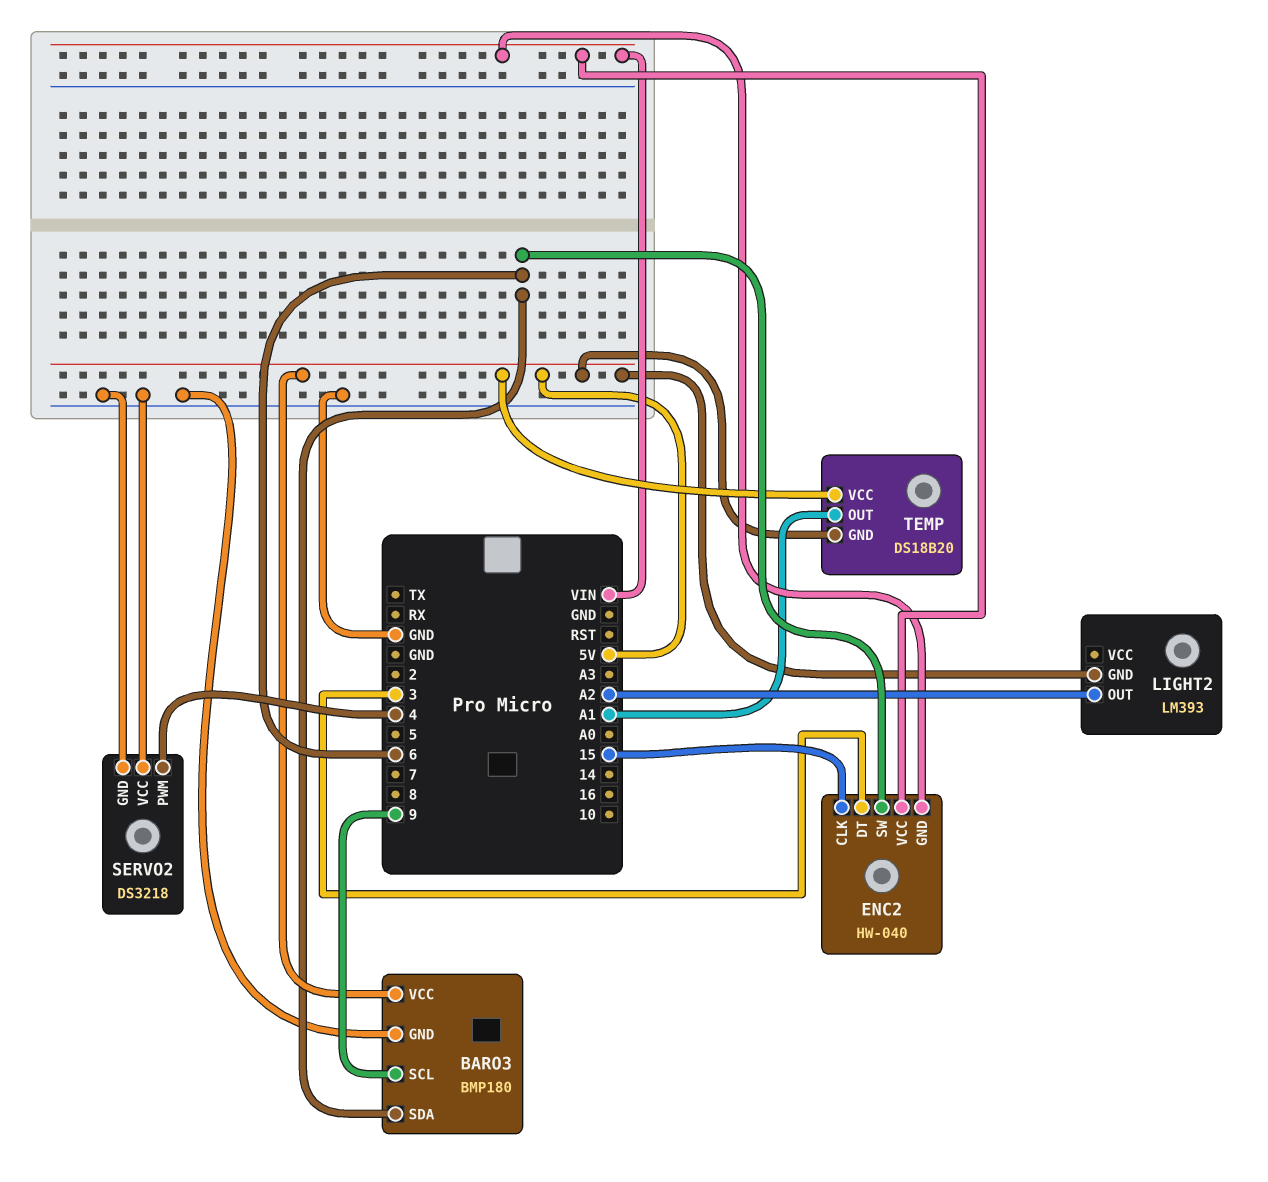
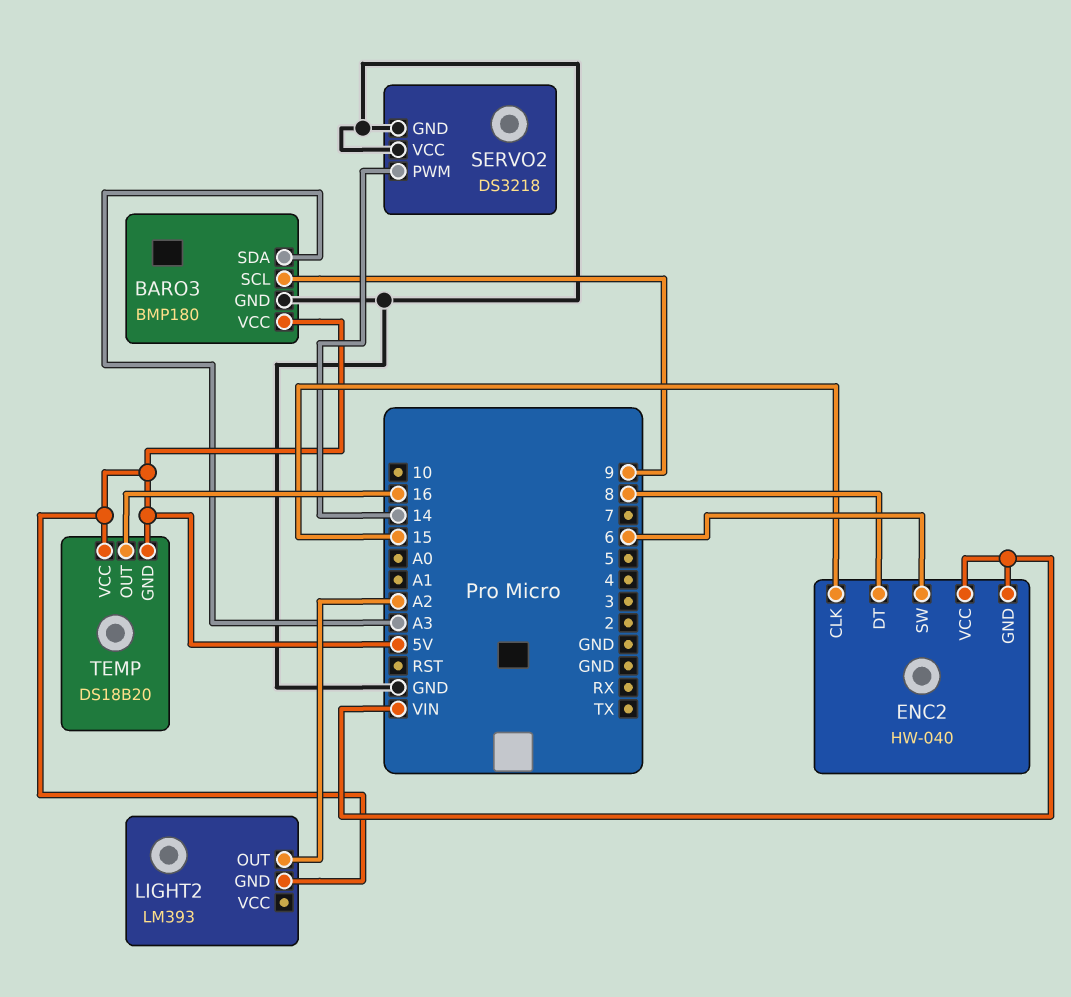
BARO3 pin SDA: 6 -> A3
ENC2 pin DT: 3 -> 8
SERVO2 pin PWM: 4 -> 14
TEMP pin OUT: A1 -> 16

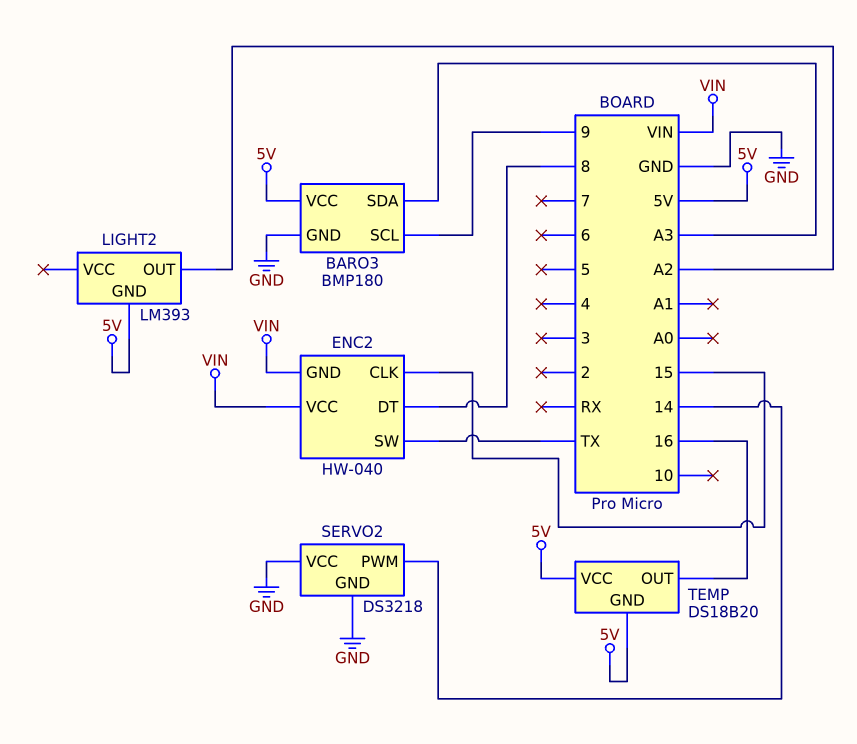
ENC2 pin SW: 6 -> TX

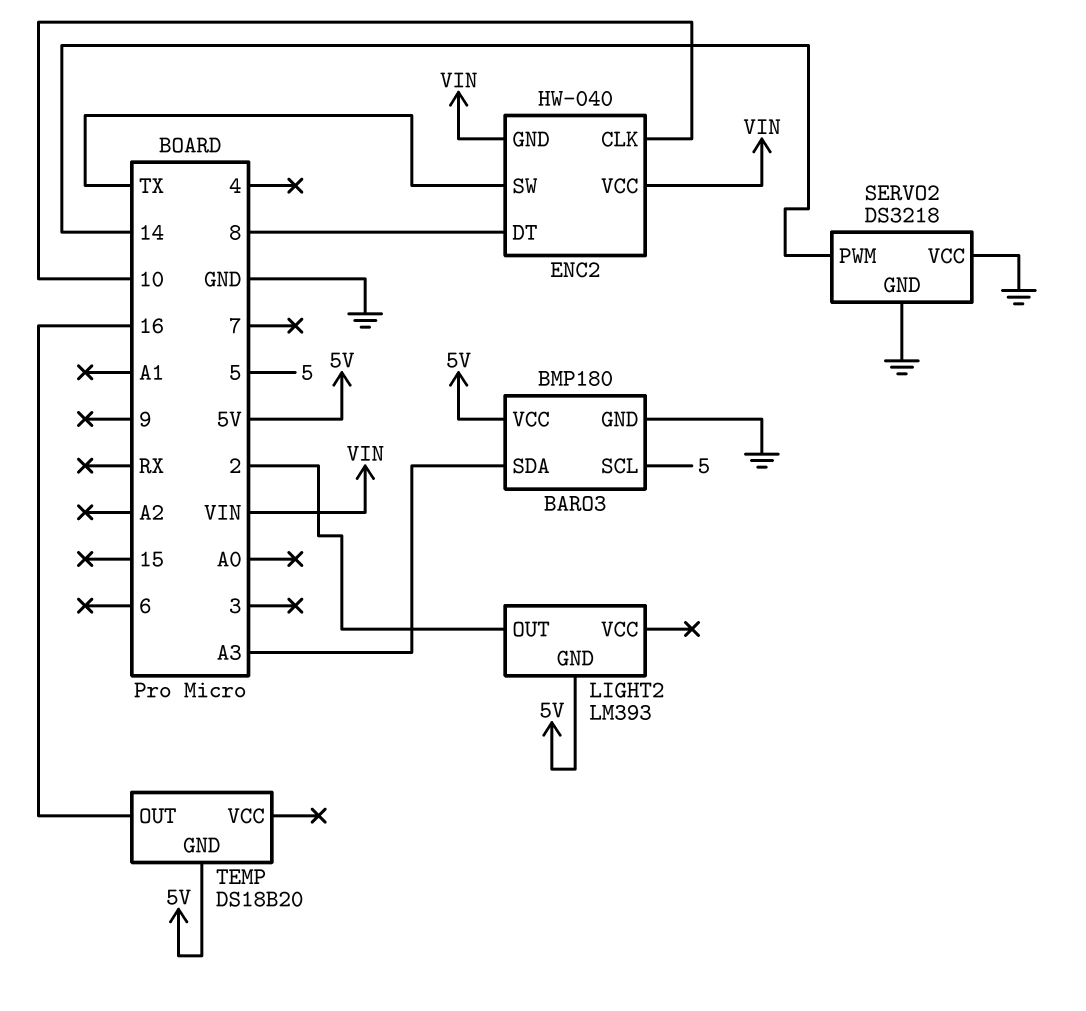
BARO3 pin SCL: 9 -> 5
ENC2 pin CLK: 15 -> 10
LIGHT2 pin OUT: A2 -> 2
TEMP pin VCC: 5V -> none

